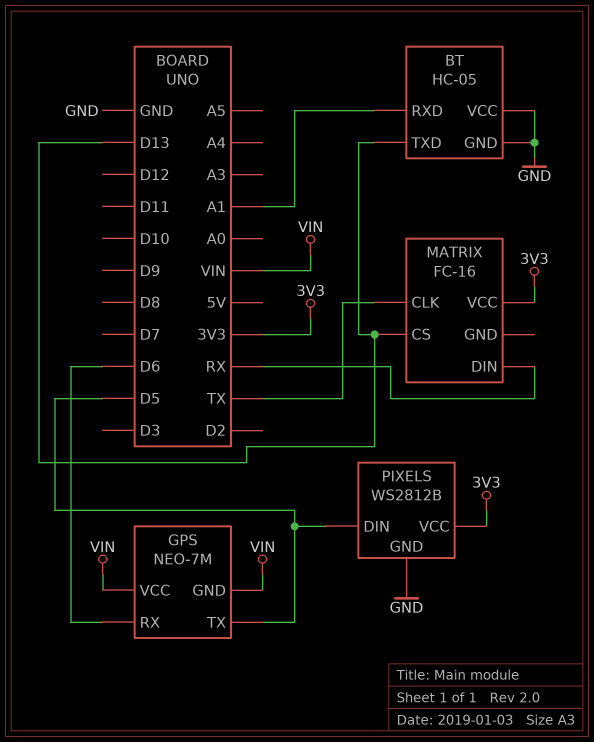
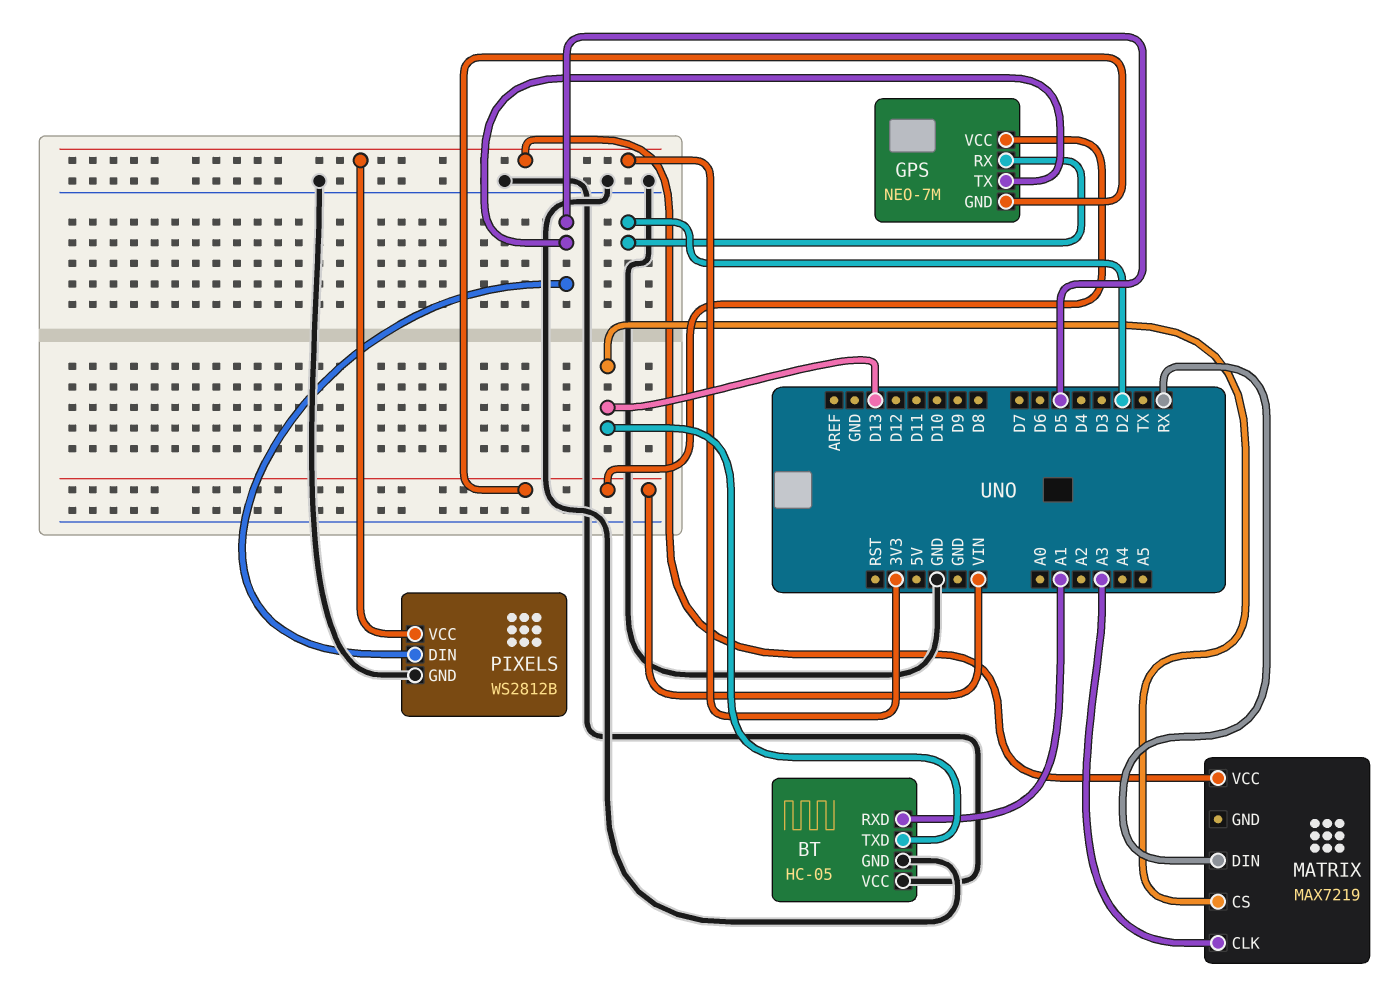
GPS pin RX: D6 -> D2
MATRIX: FC-16 -> MAX7219
MATRIX pin CLK: TX -> A3

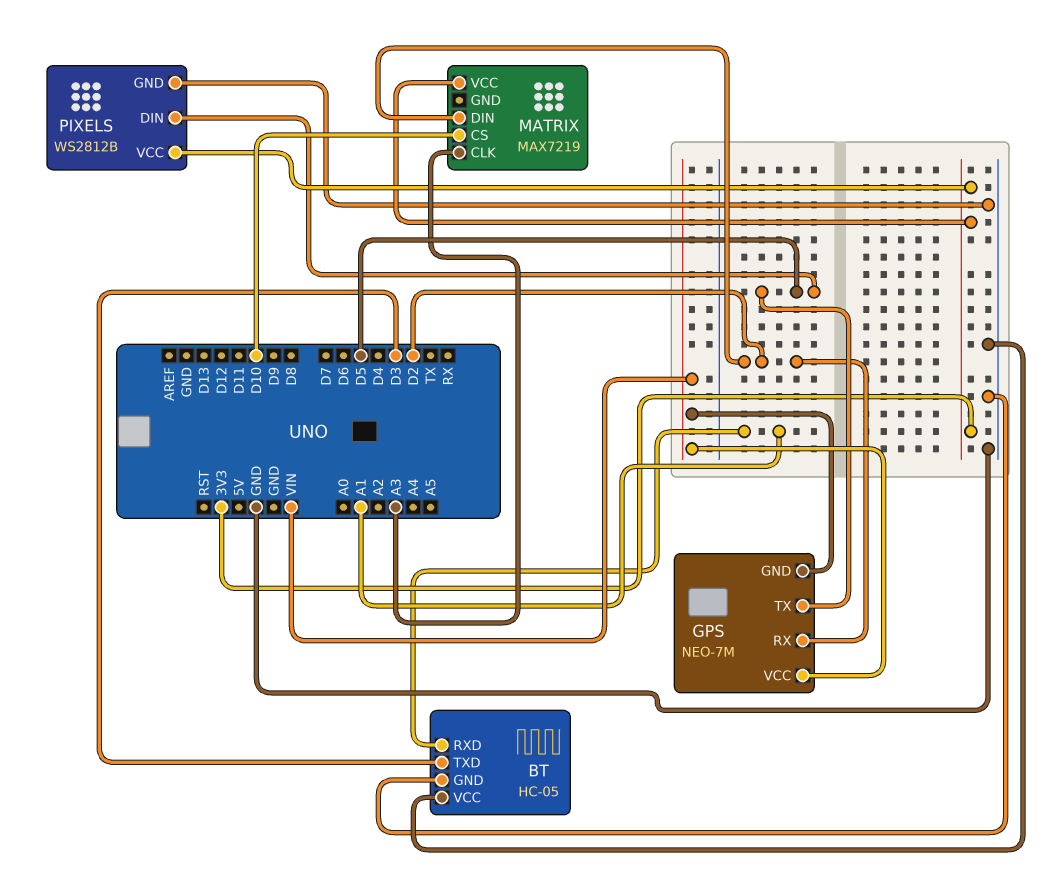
BT pin TXD: D13 -> D3
MATRIX pin CS: D13 -> D10
MATRIX pin DIN: RX -> D2

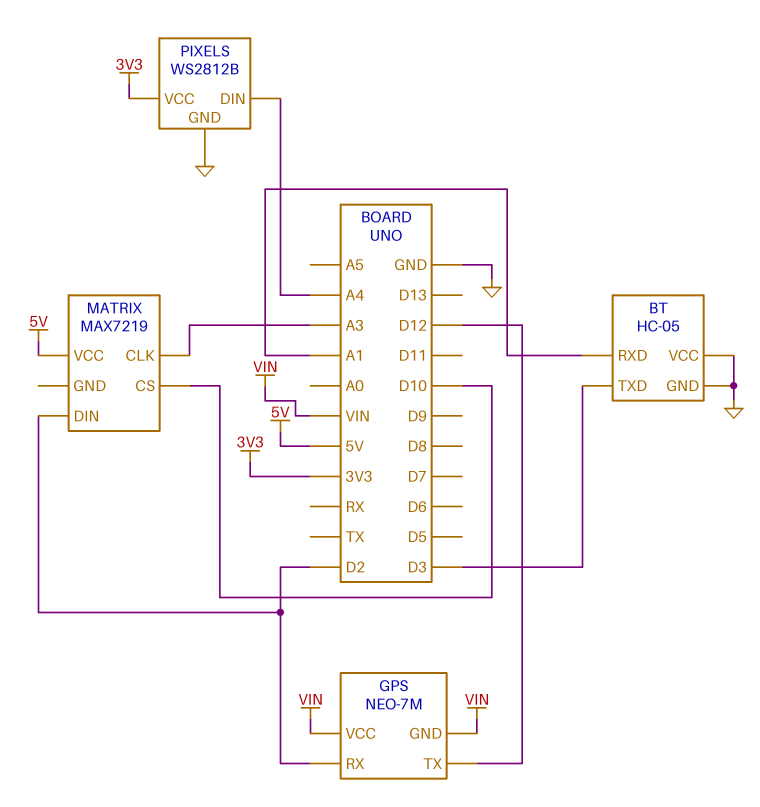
GPS pin TX: D5 -> D12
MATRIX pin VCC: 3V3 -> 5V
PIXELS pin DIN: D5 -> A4

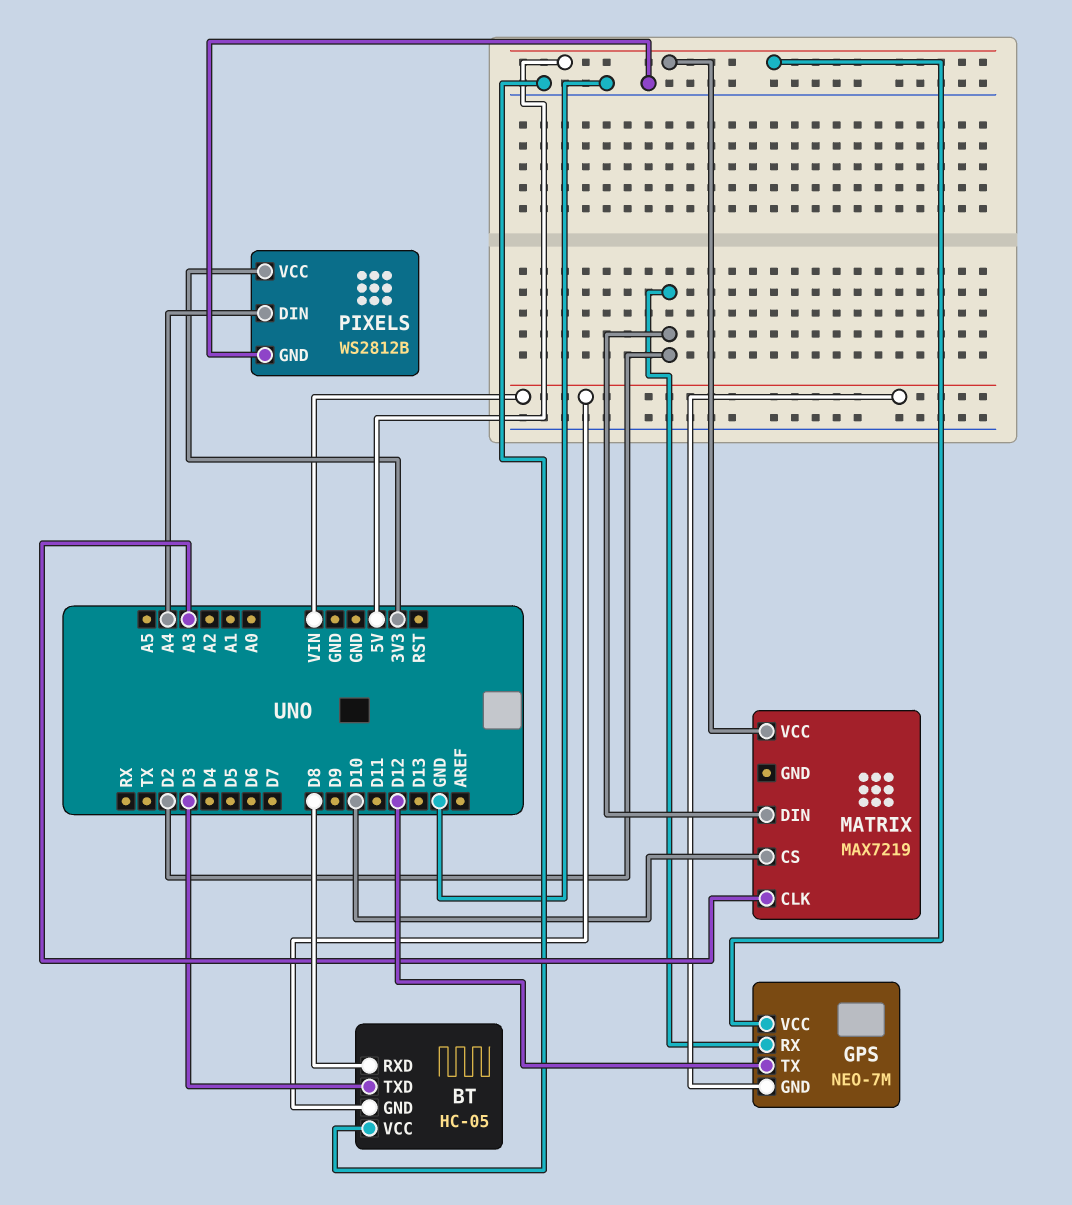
BT pin GND: GND -> VIN
BT pin RXD: A1 -> D8
GPS pin VCC: VIN -> 5V

